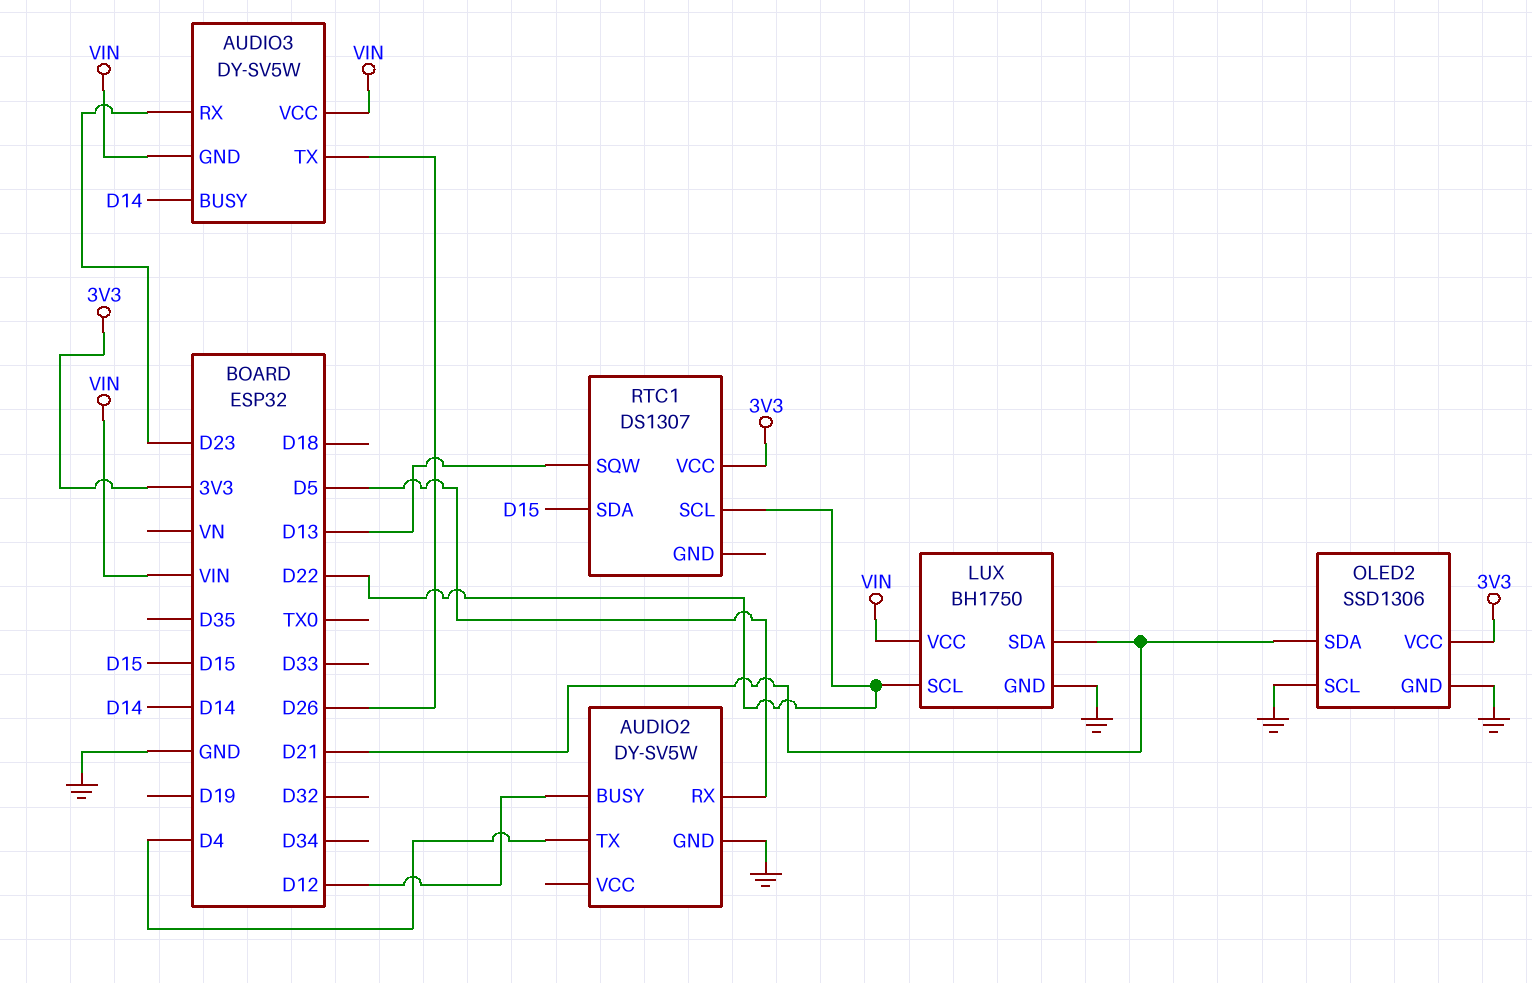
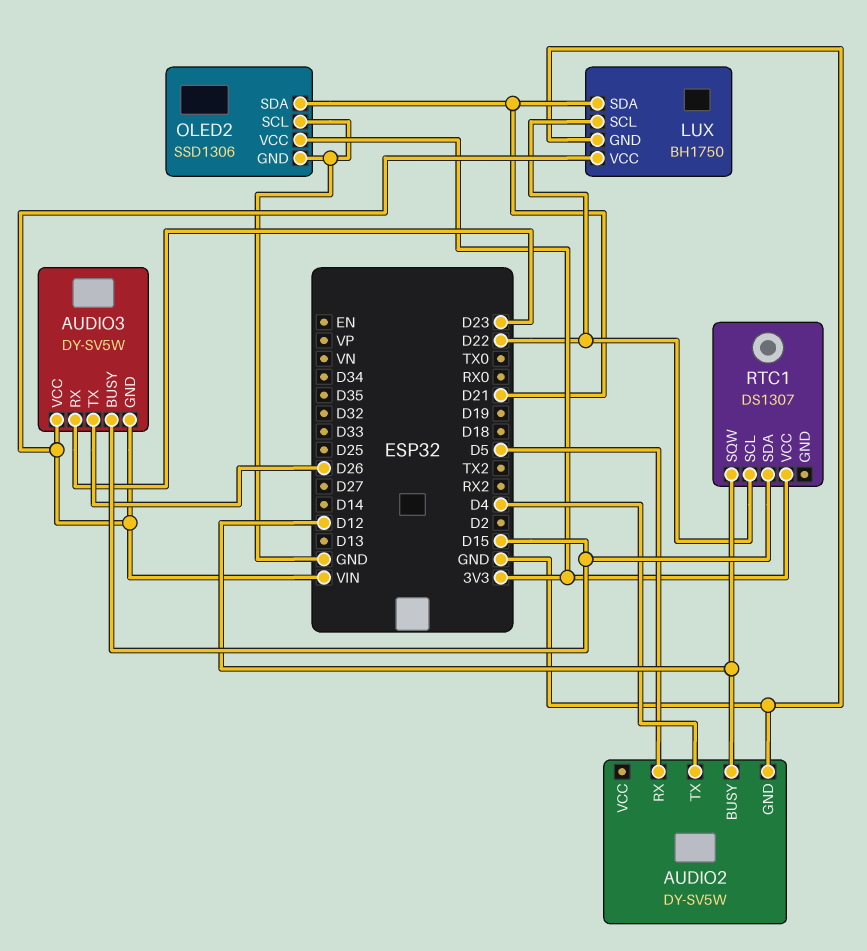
AUDIO3 pin BUSY: D14 -> D15
RTC1 pin SQW: D13 -> D12

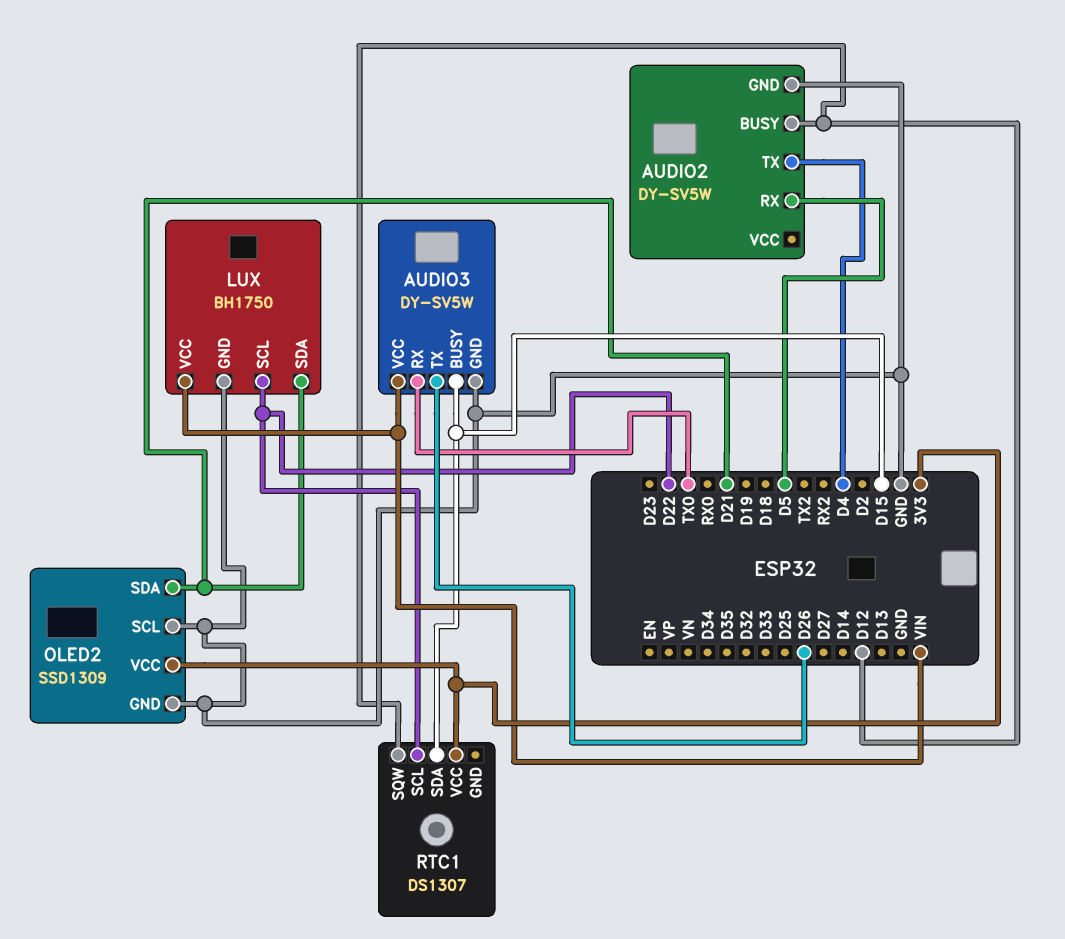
AUDIO3 pin GND: VIN -> GND
AUDIO3 pin RX: D23 -> TX0
OLED2: SSD1306 -> SSD1309

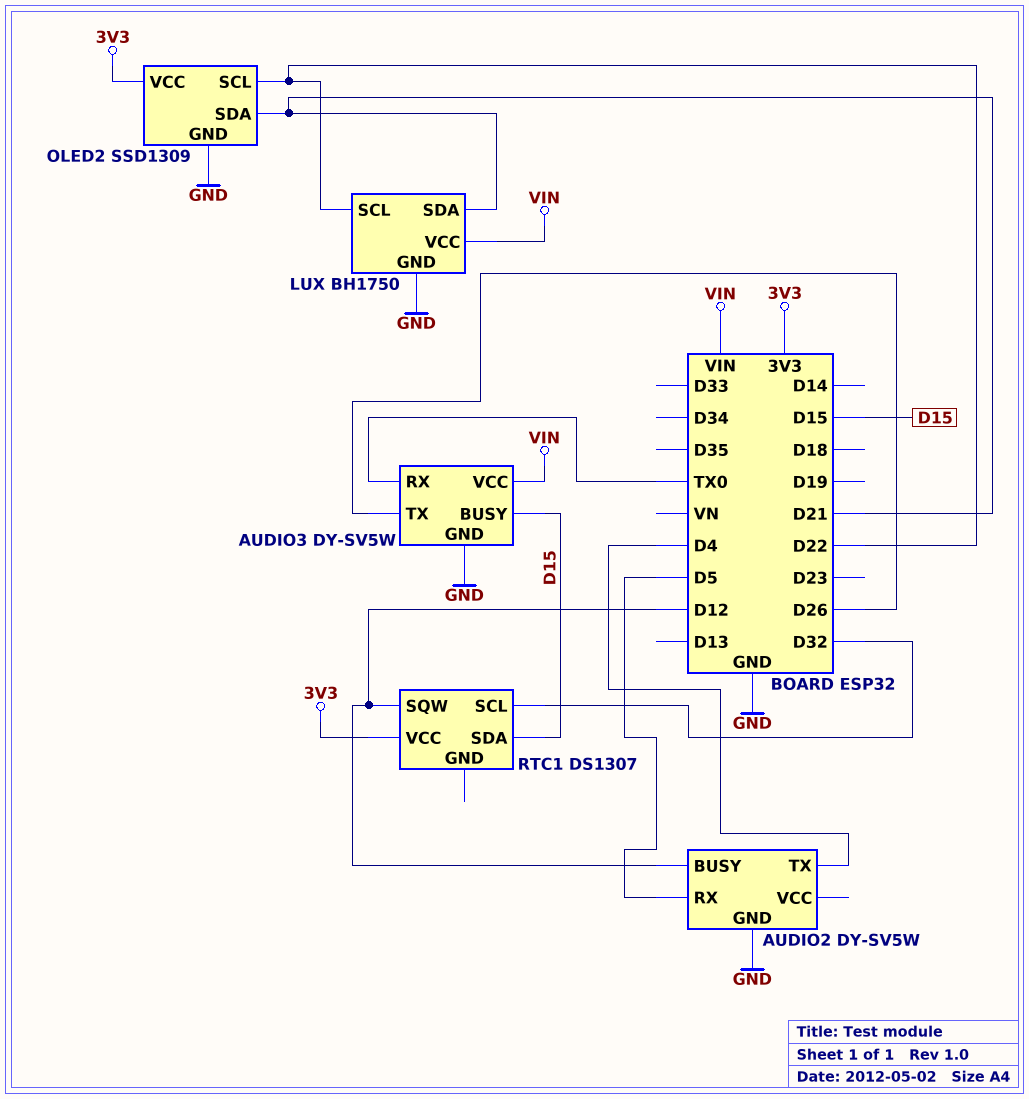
OLED2 pin SCL: GND -> D22
RTC1 pin SCL: D22 -> D32

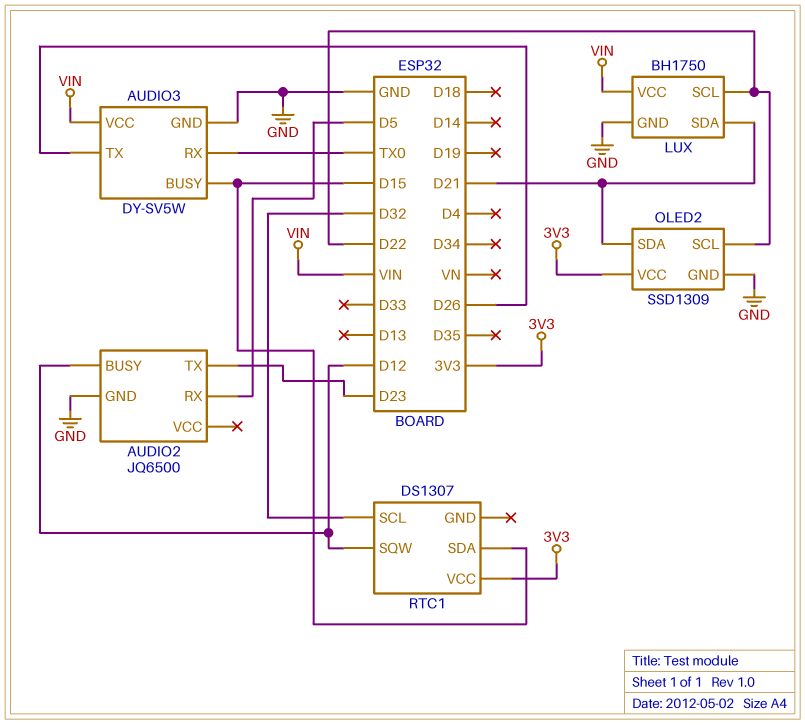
AUDIO2: DY-SV5W -> JQ6500
AUDIO2 pin TX: D4 -> D23

